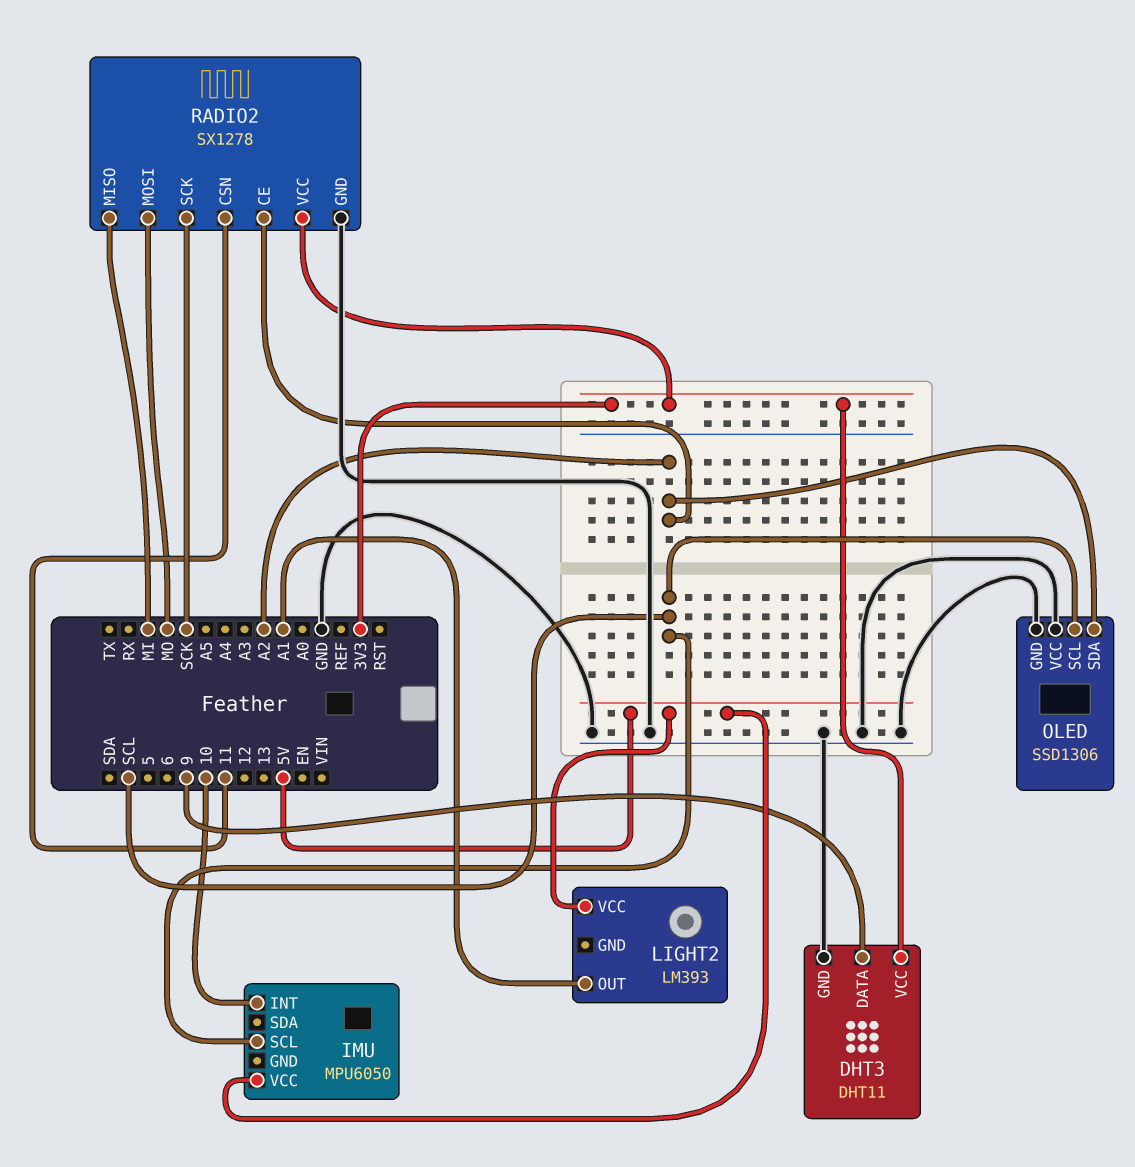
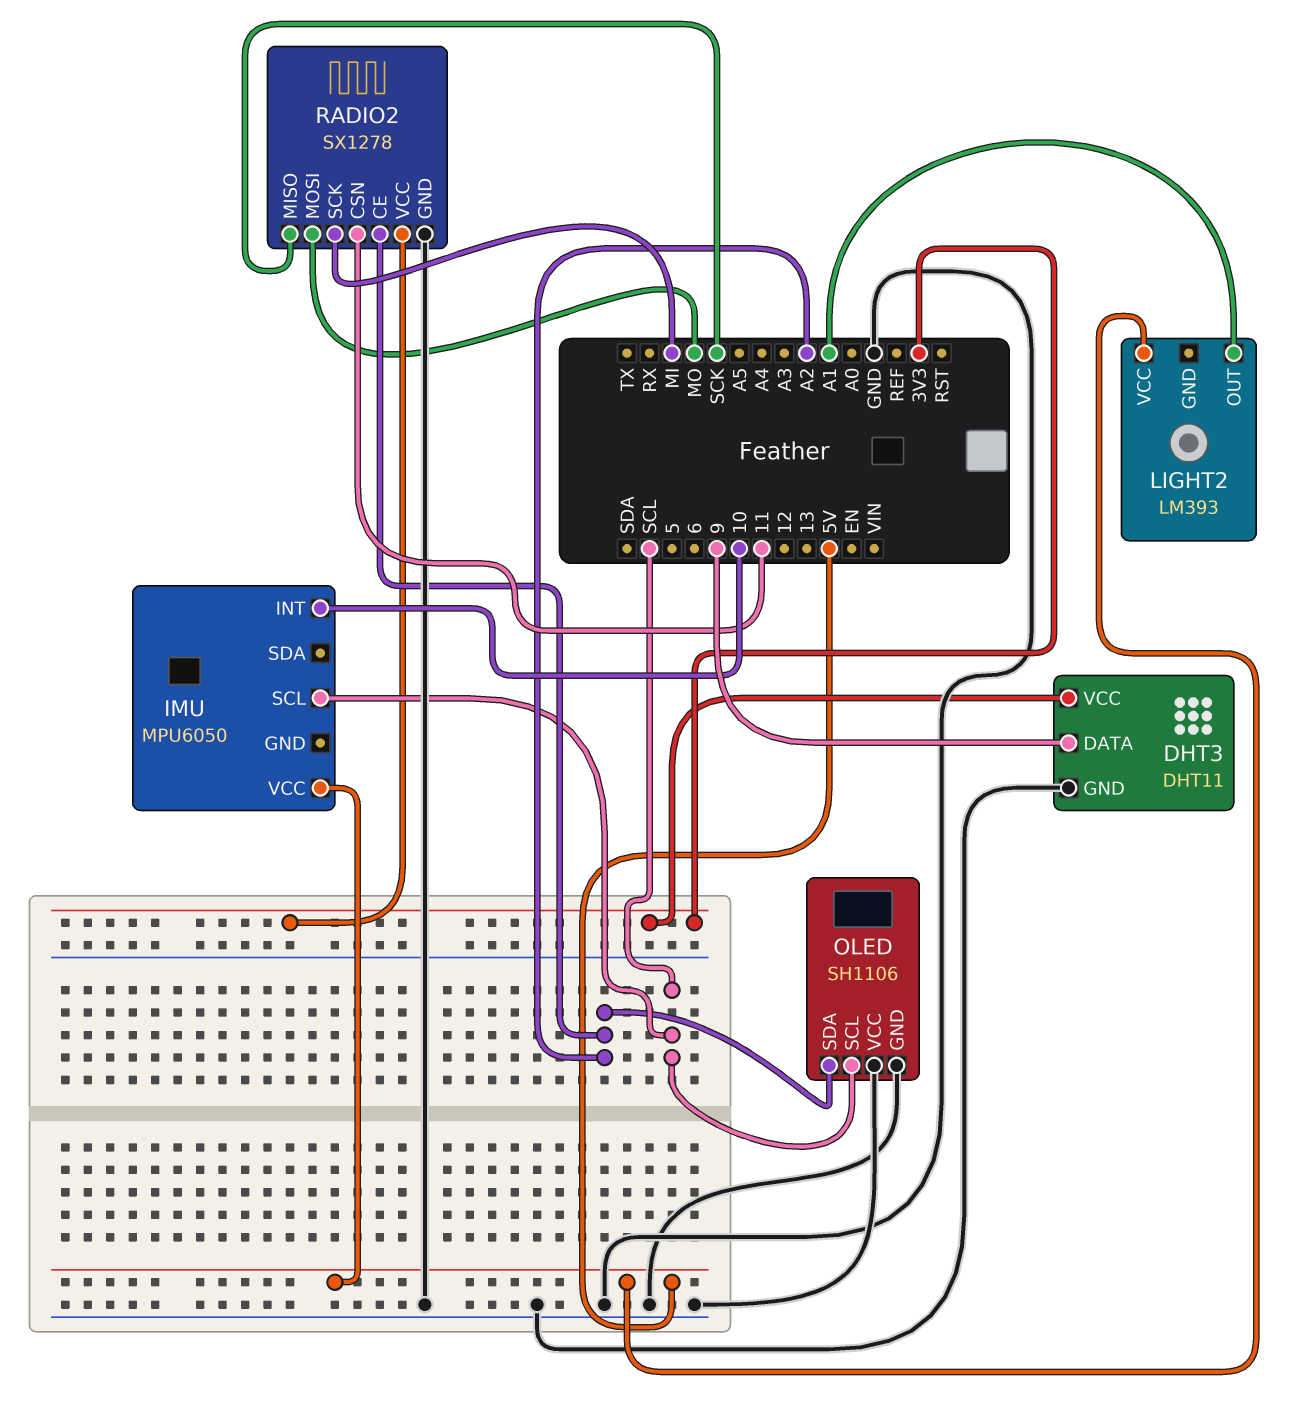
OLED: SSD1306 -> SH1106
RADIO2 pin MISO: MI -> SCK
RADIO2 pin SCK: SCK -> MI

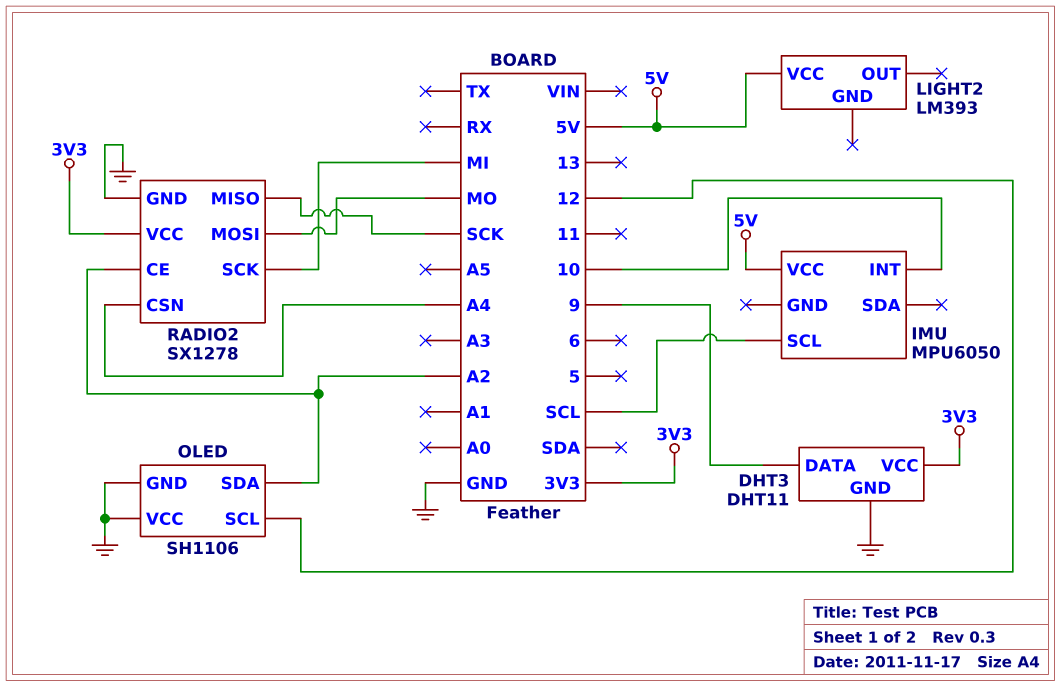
LIGHT2 pin OUT: A1 -> none
OLED pin SCL: SCL -> 12
RADIO2 pin CSN: 11 -> A4

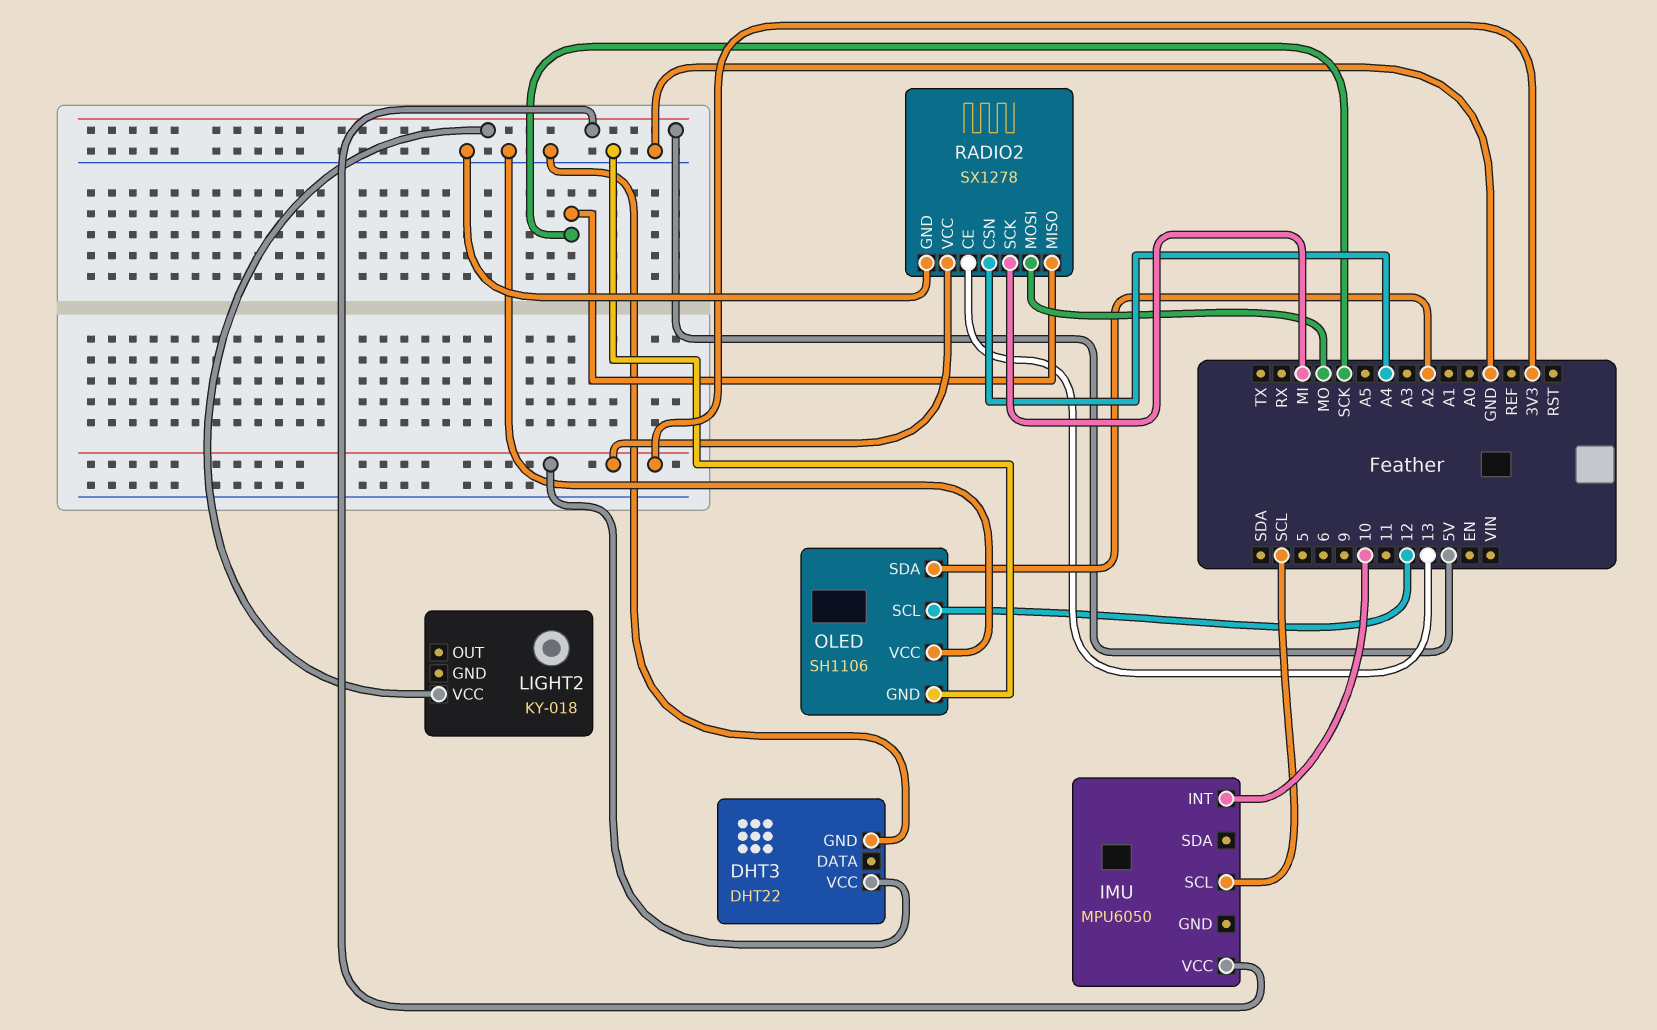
DHT3: DHT11 -> DHT22
DHT3 pin DATA: 9 -> none
LIGHT2: LM393 -> KY-018
RADIO2 pin CE: A2 -> 13

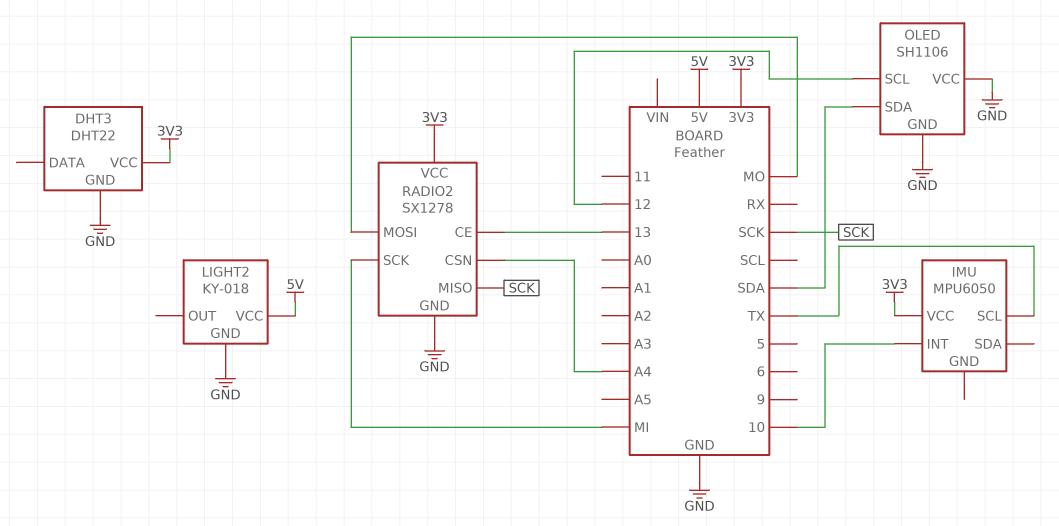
IMU pin SCL: SCL -> TX
IMU pin VCC: 5V -> 3V3
LIGHT2 pin GND: none -> GND
OLED pin SDA: A2 -> SDA

